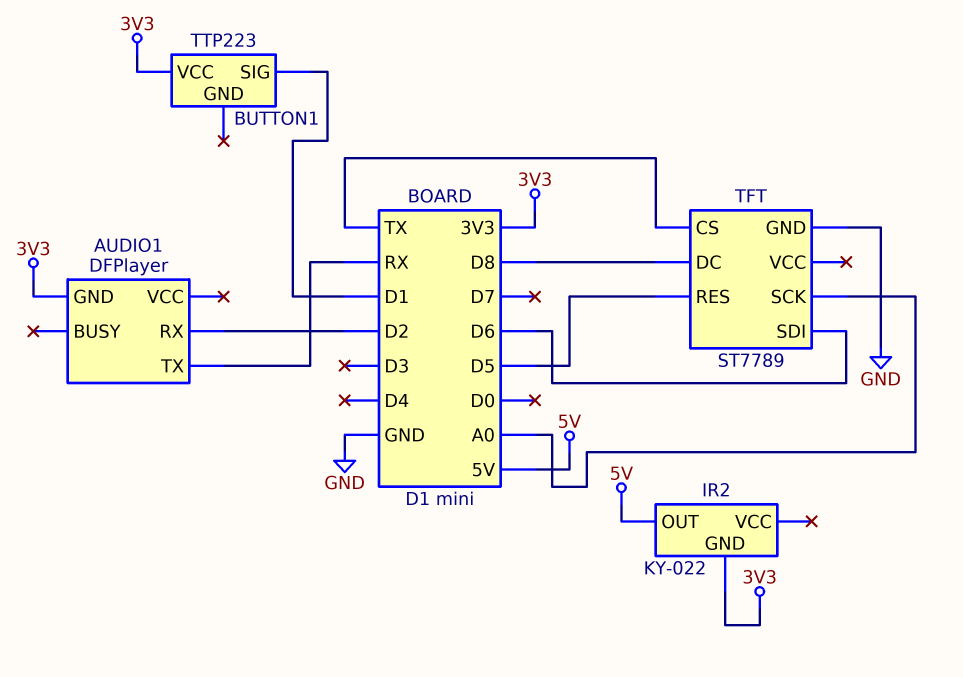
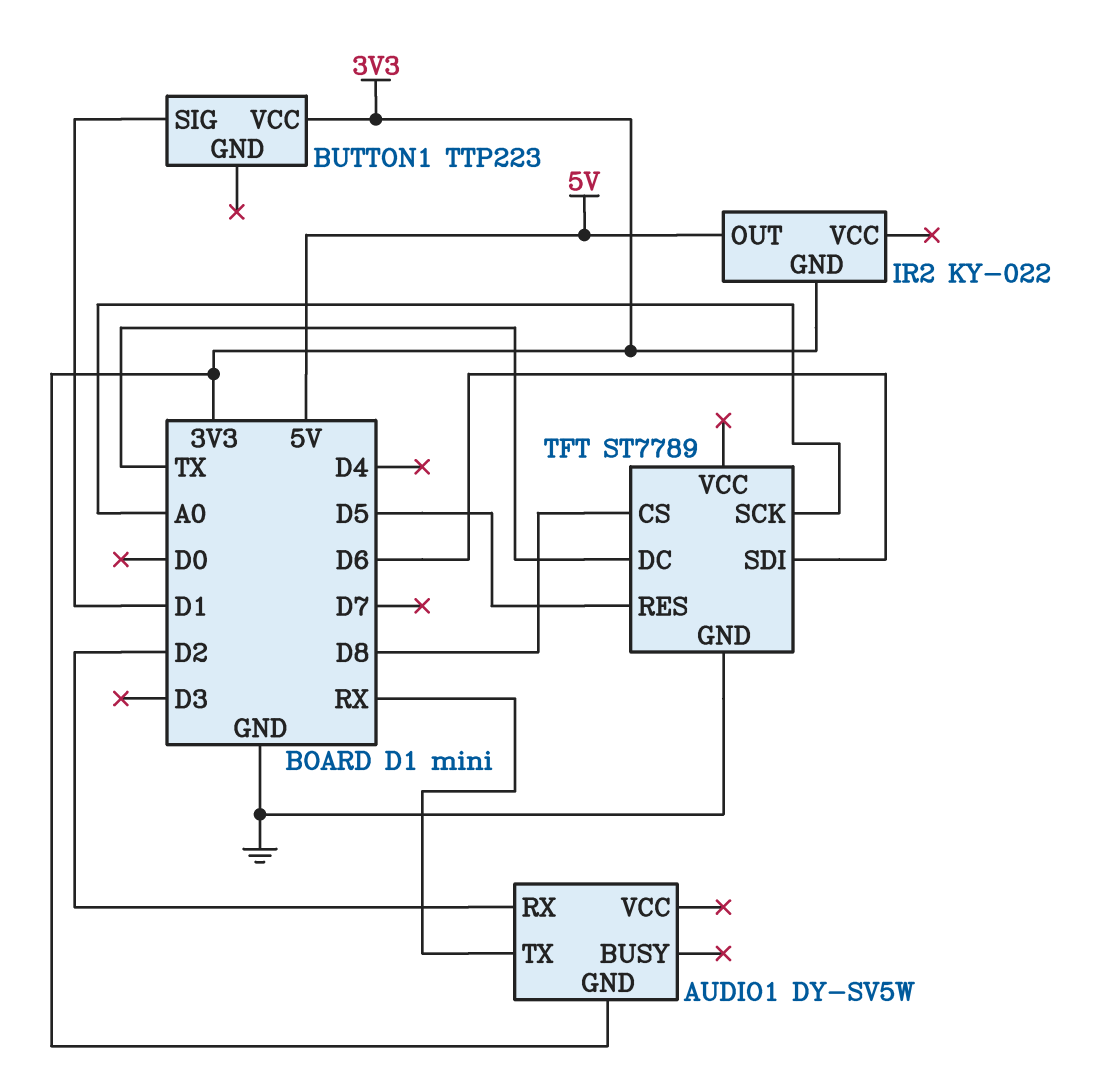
AUDIO1: DFPlayer -> DY-SV5W
TFT pin CS: TX -> D8
TFT pin DC: D8 -> TX

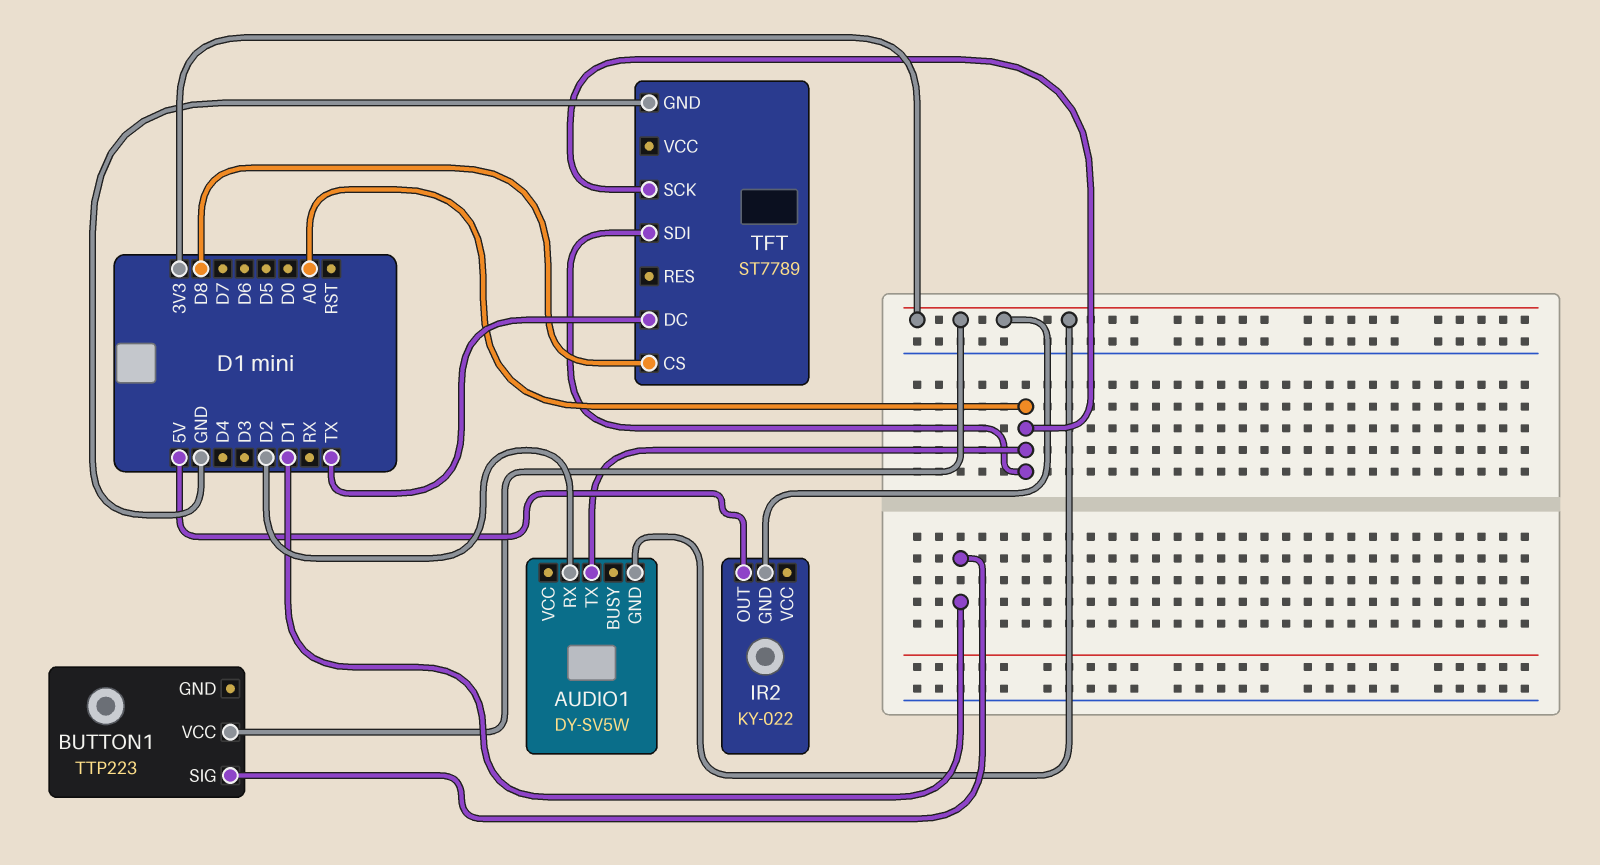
AUDIO1 pin TX: RX -> A0
TFT pin RES: D5 -> none
TFT pin SDI: D6 -> A0

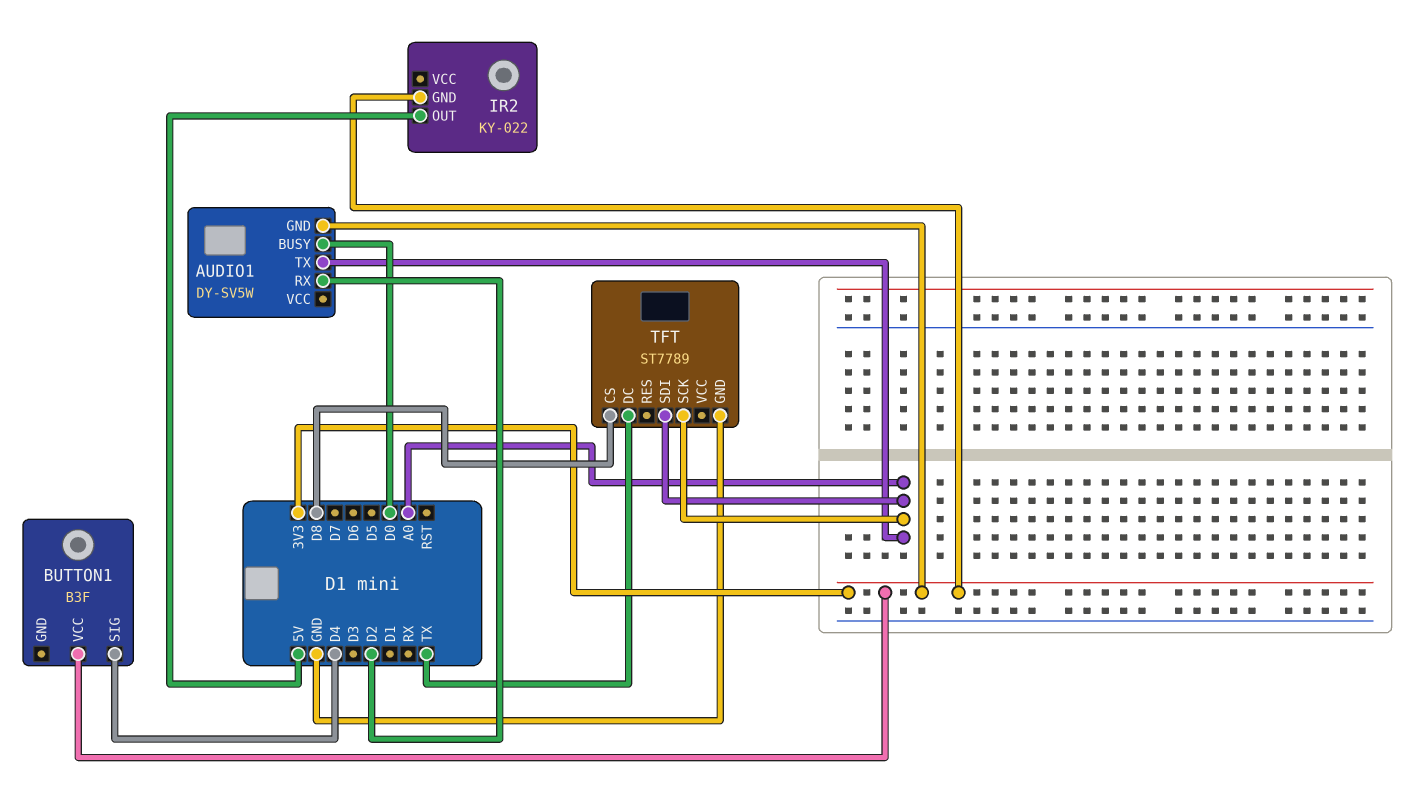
AUDIO1 pin BUSY: none -> D0
BUTTON1: TTP223 -> B3F
BUTTON1 pin SIG: D1 -> D4

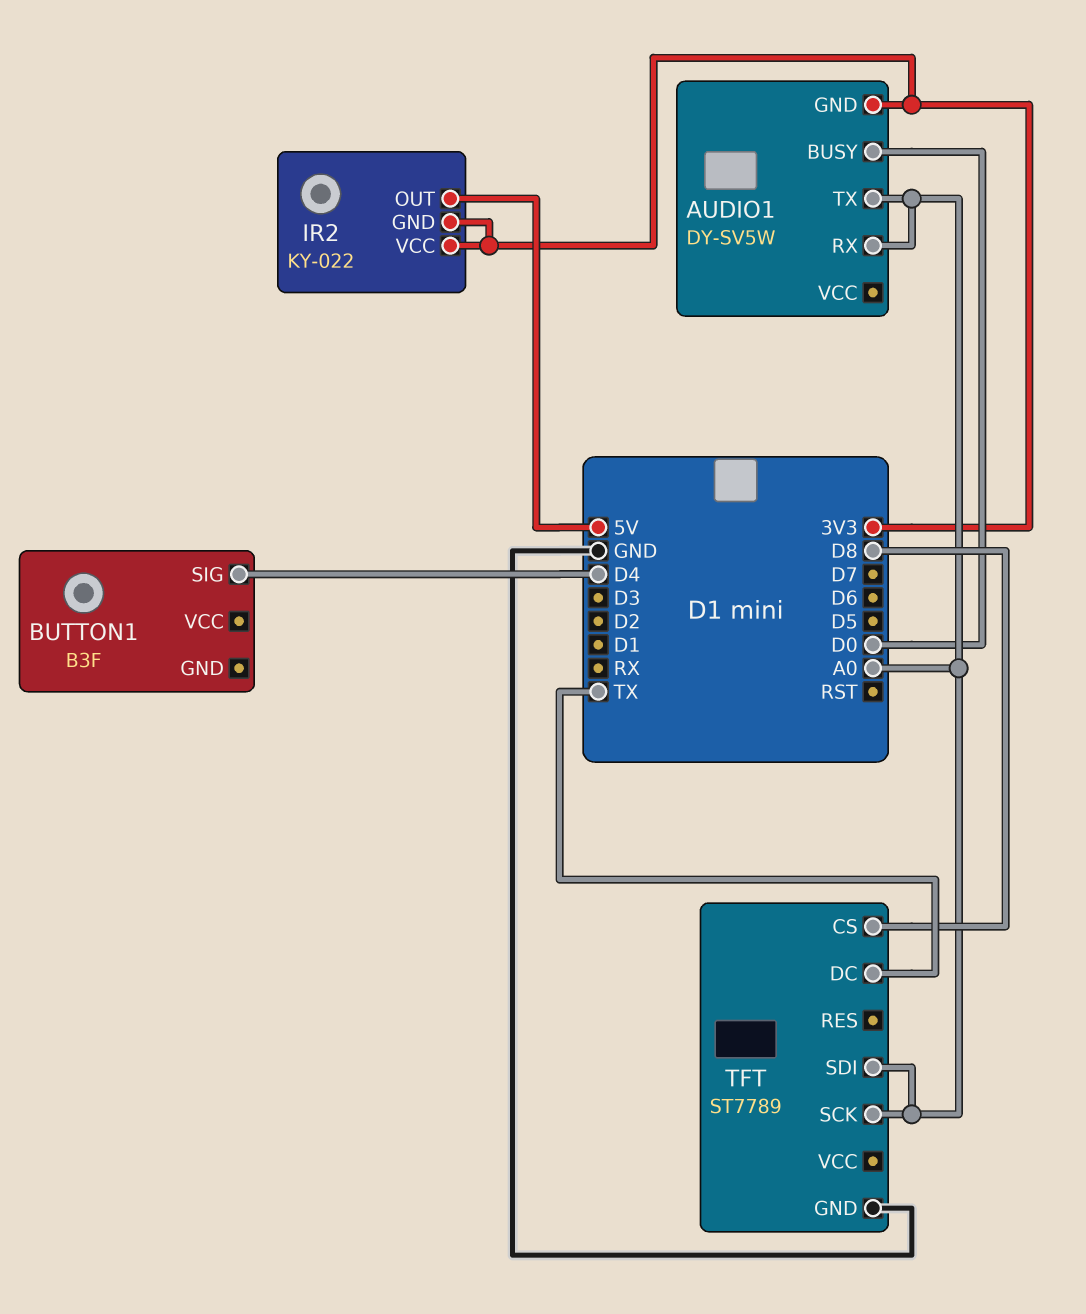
AUDIO1 pin RX: D2 -> A0
BUTTON1 pin VCC: 3V3 -> none
IR2 pin VCC: none -> 3V3

